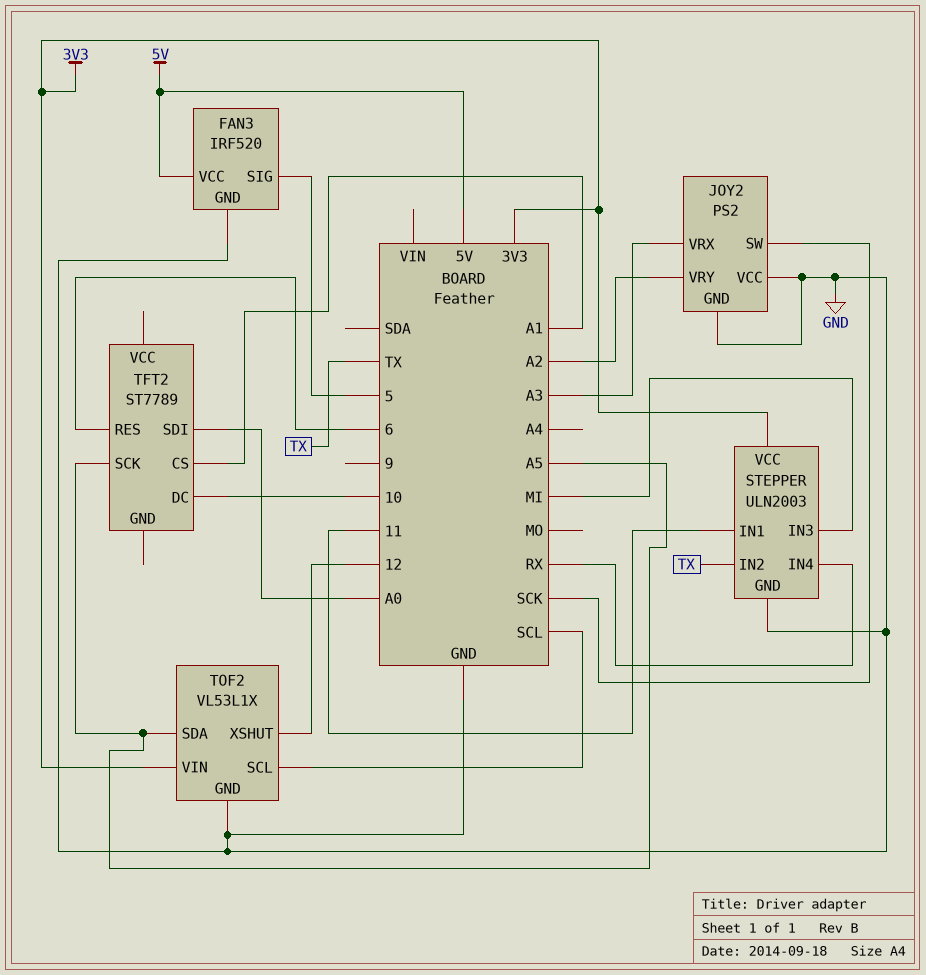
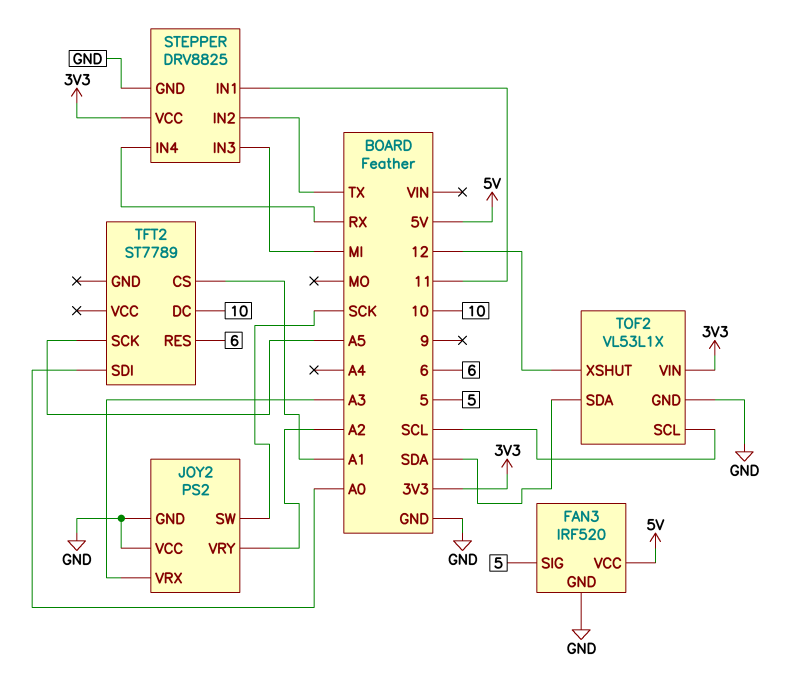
STEPPER: ULN2003 -> DRV8825
TOF2 pin SDA: A5 -> SDA

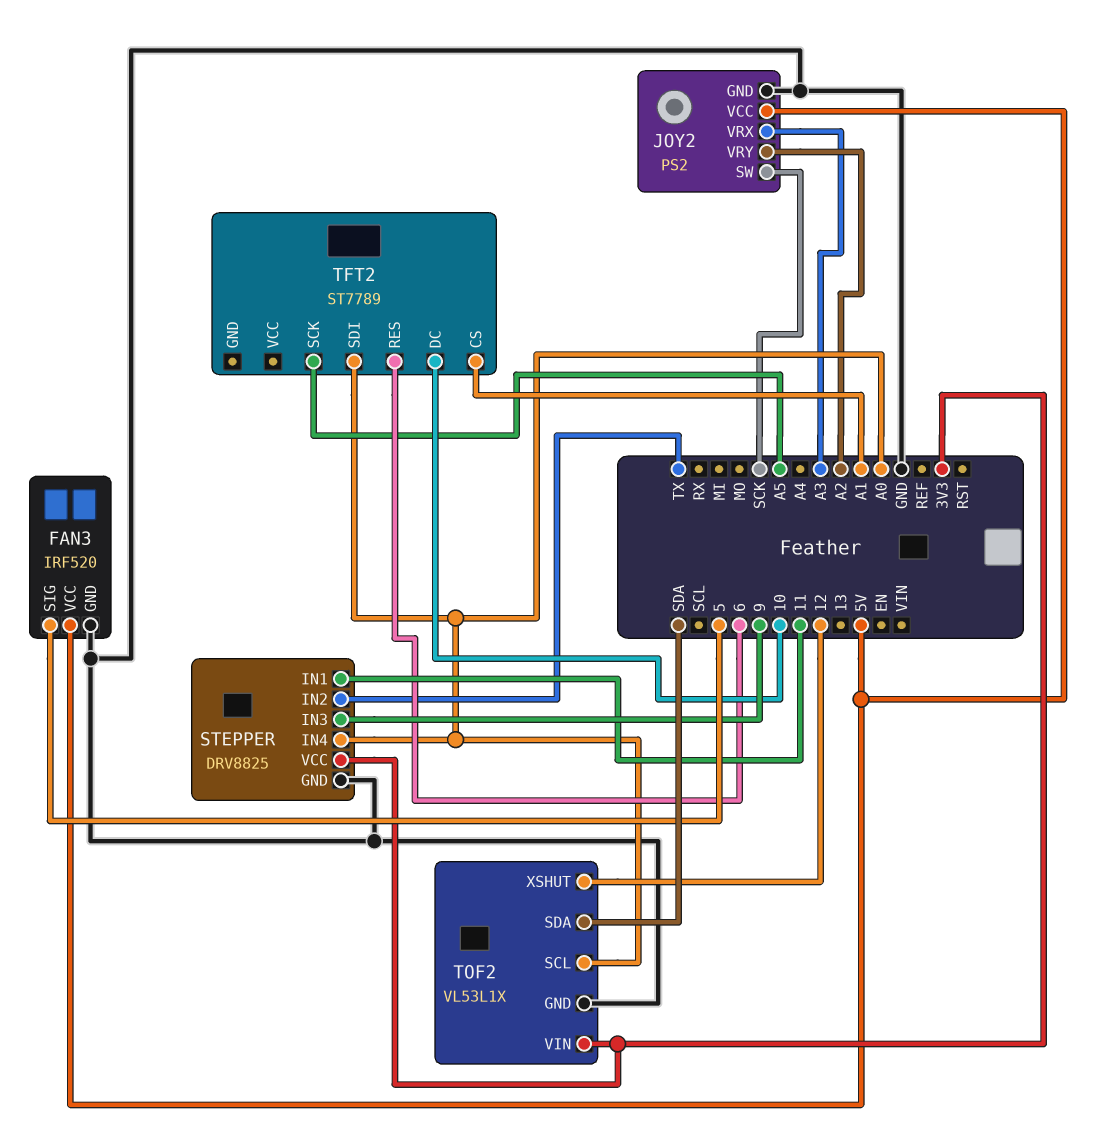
JOY2 pin VCC: GND -> 5V
STEPPER pin IN3: MI -> 9
STEPPER pin IN4: RX -> A0
TOF2 pin SCL: SCL -> A0

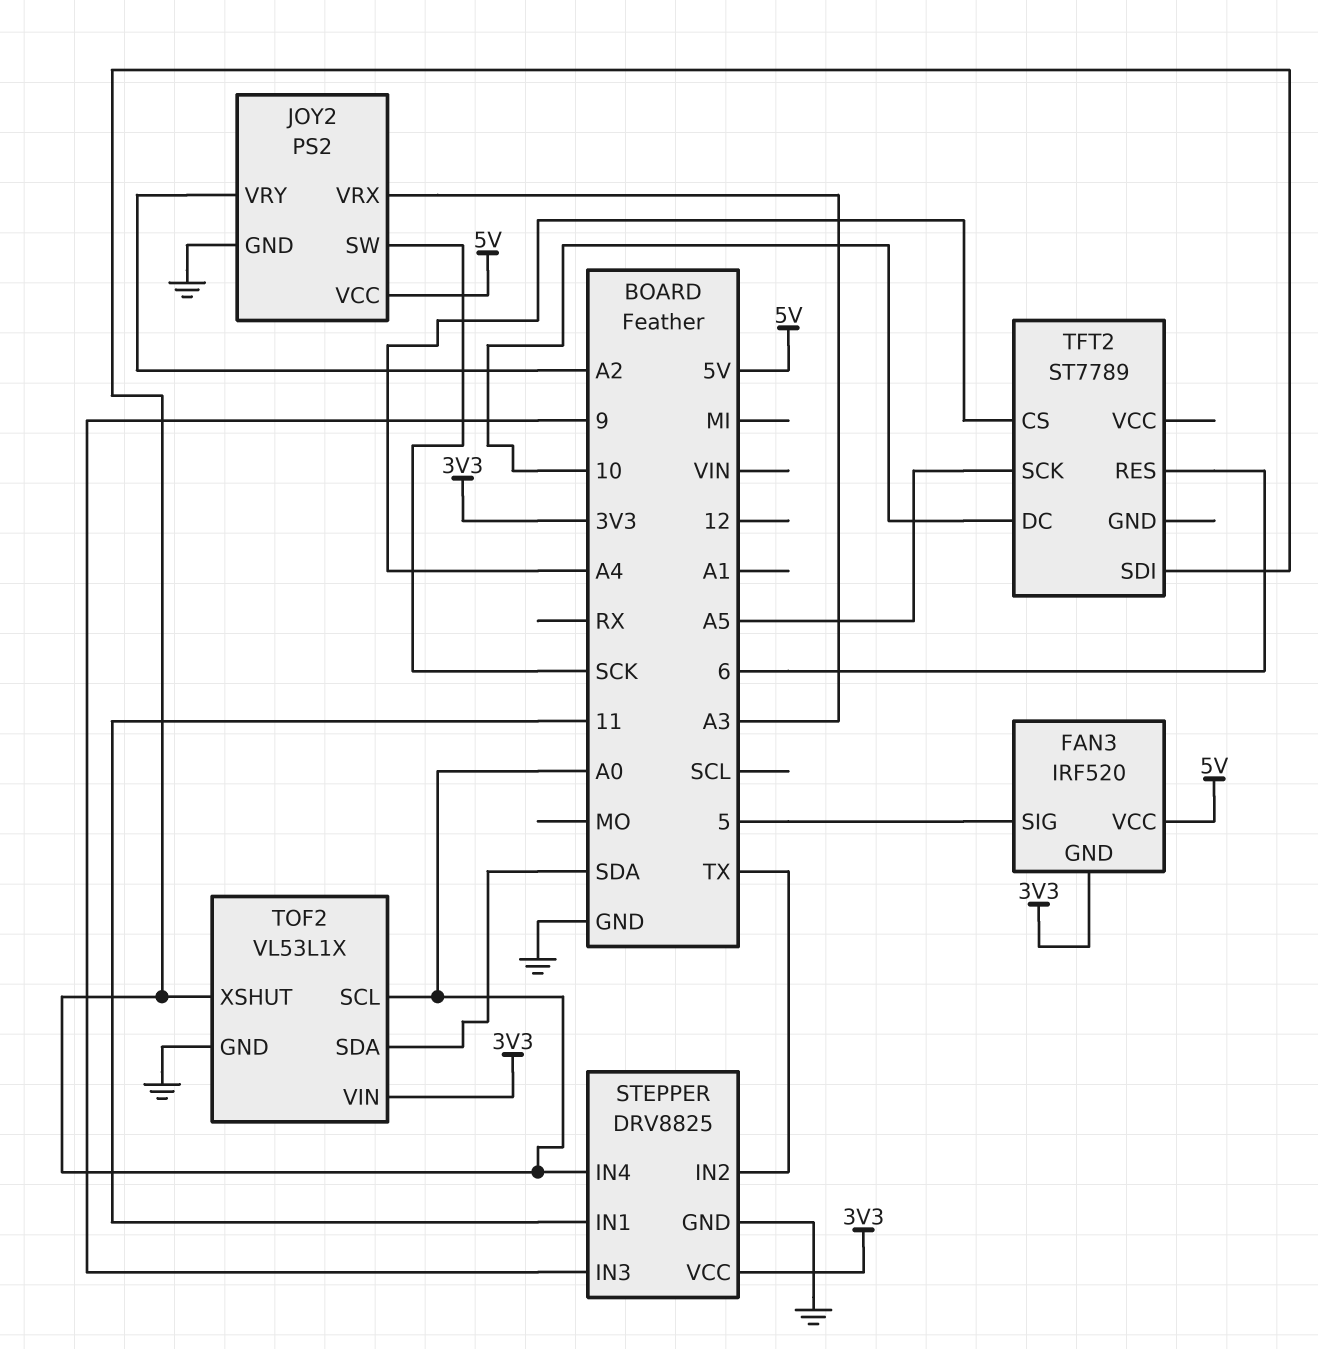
FAN3 pin GND: GND -> 3V3
TFT2 pin CS: A1 -> A4
TOF2 pin XSHUT: 12 -> A0

